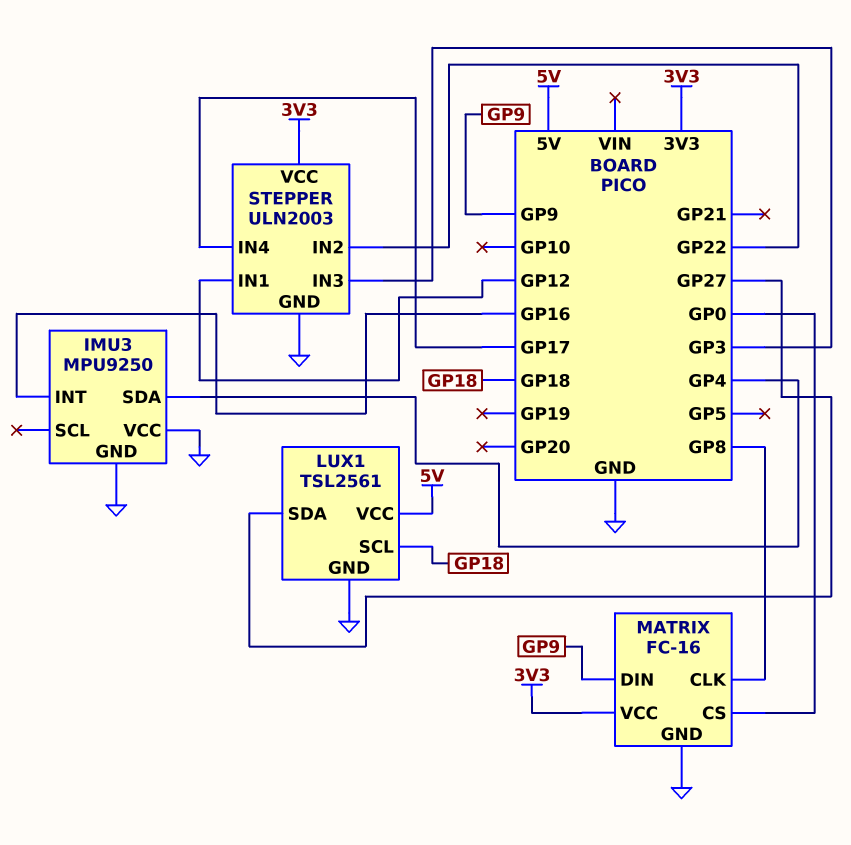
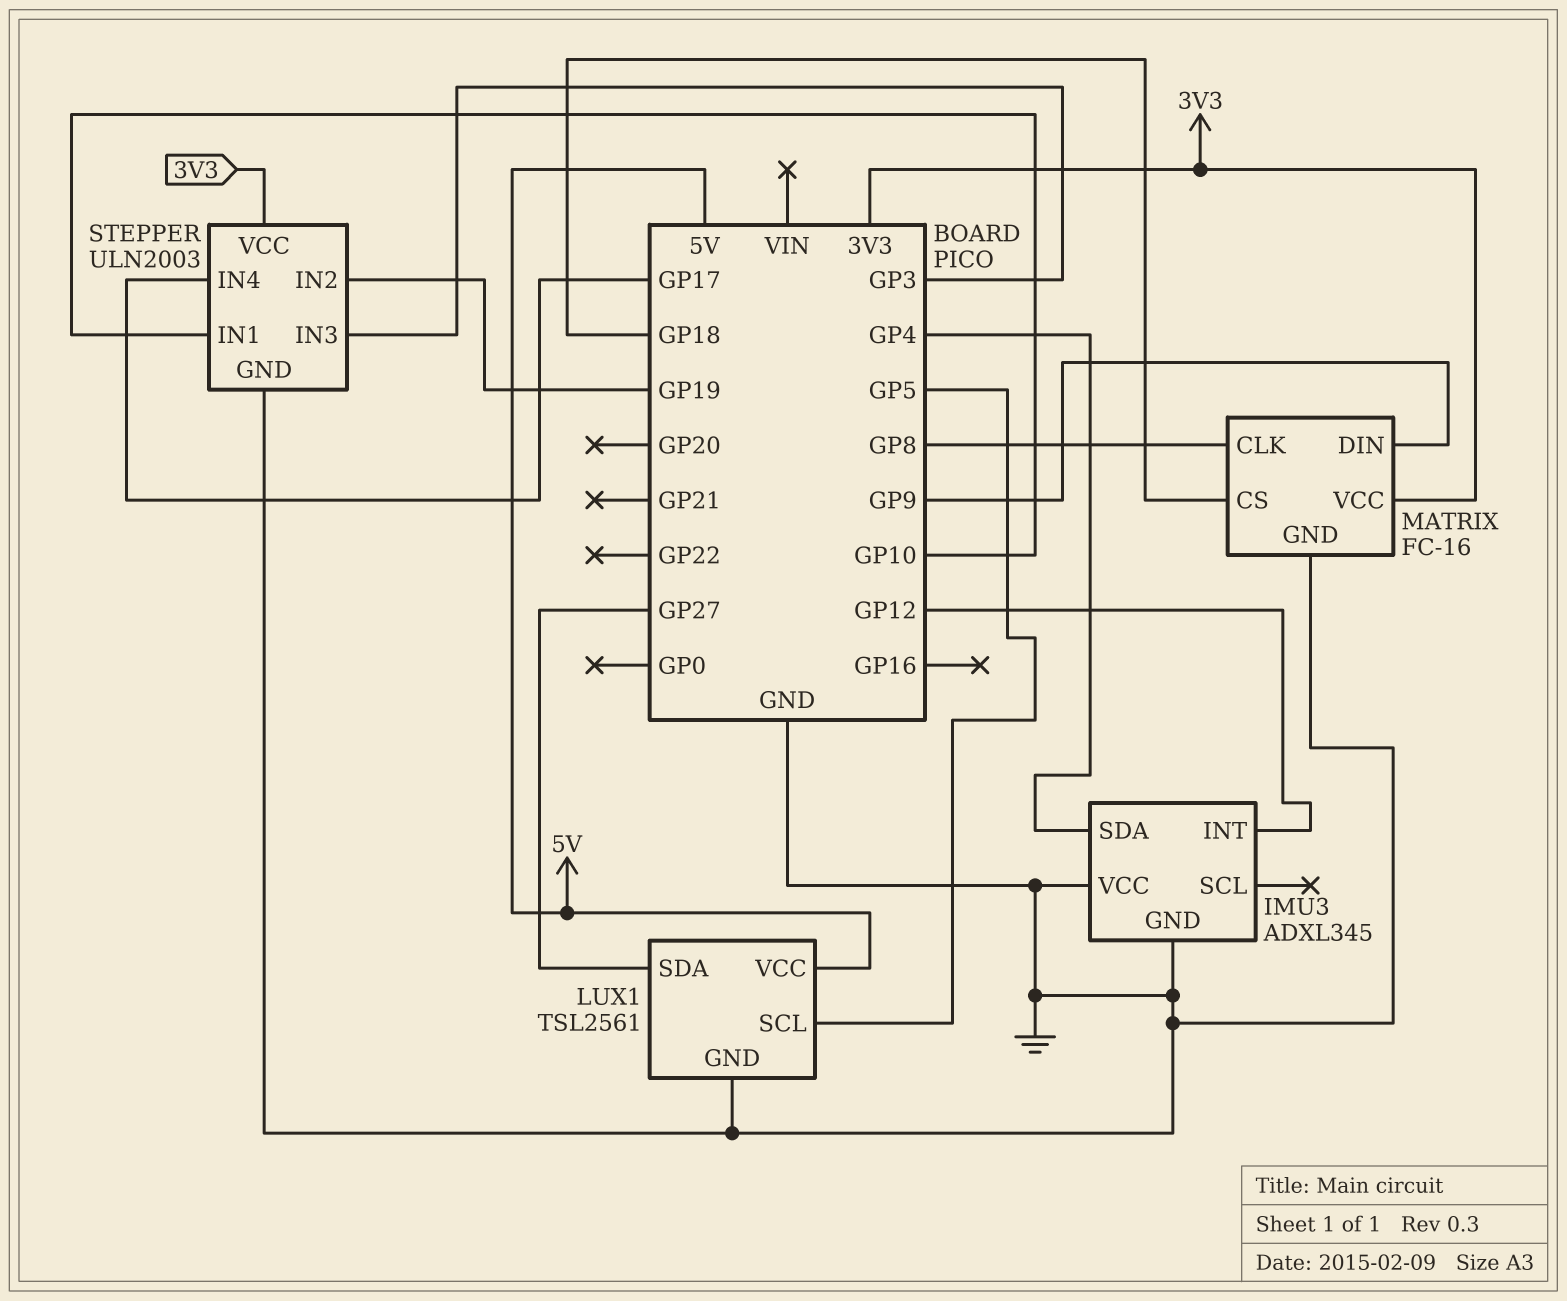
IMU3: MPU9250 -> ADXL345
IMU3 pin INT: GP16 -> GP12
LUX1 pin SCL: GP18 -> GP5
MATRIX pin CS: GP0 -> GP18
STEPPER pin IN1: GP12 -> GP10
STEPPER pin IN2: GP22 -> GP19

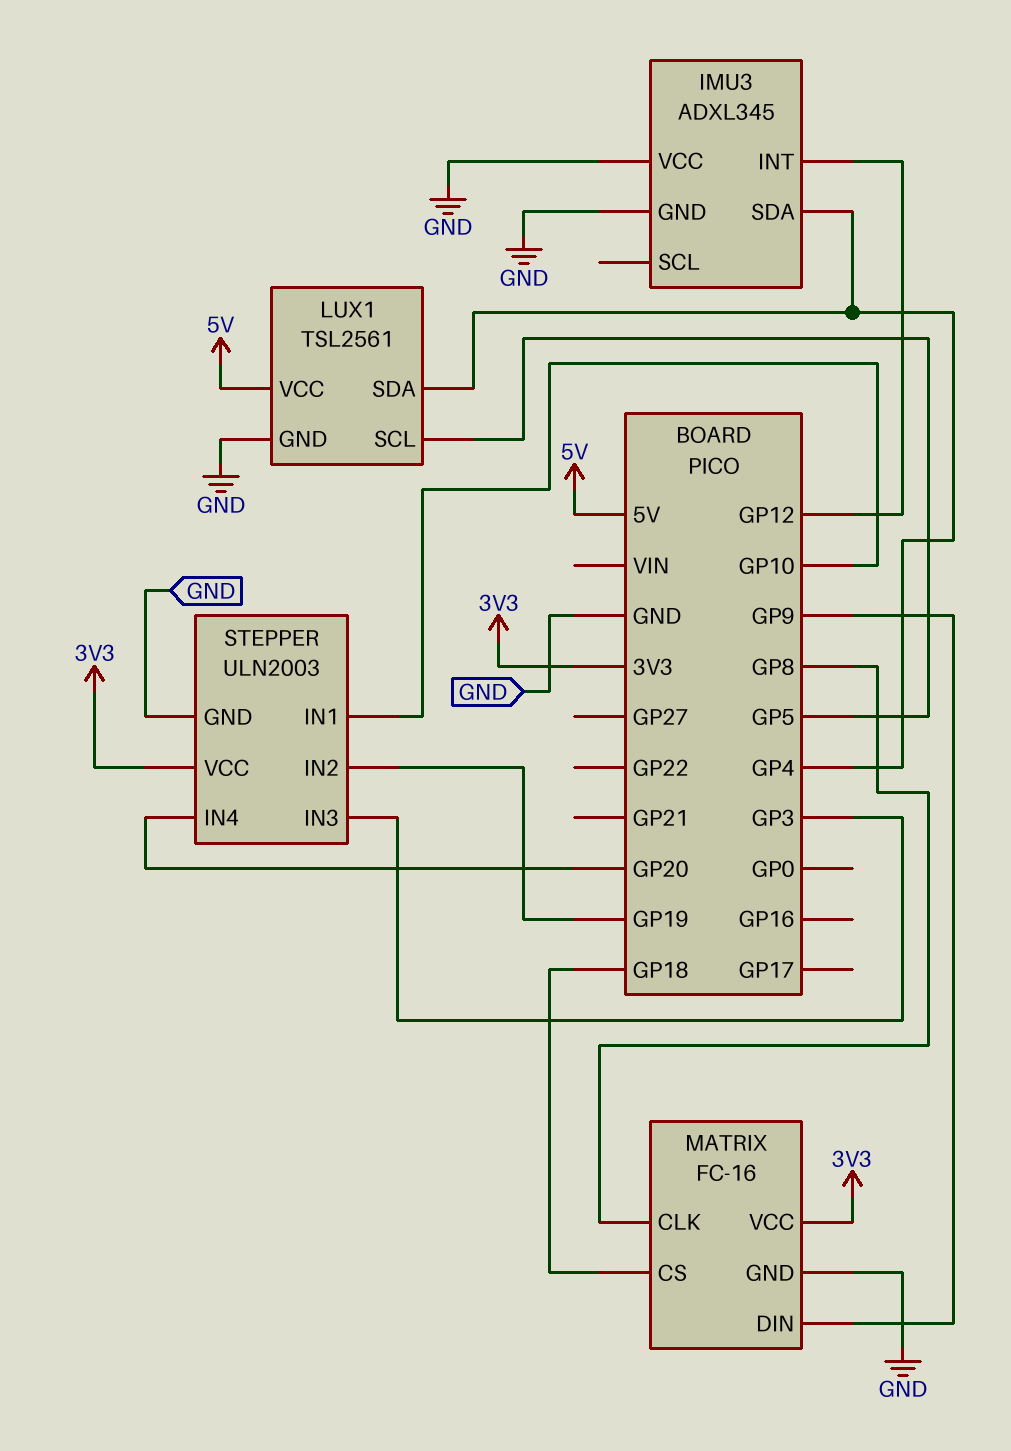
LUX1 pin SDA: GP27 -> GP4
STEPPER pin IN4: GP17 -> GP20

